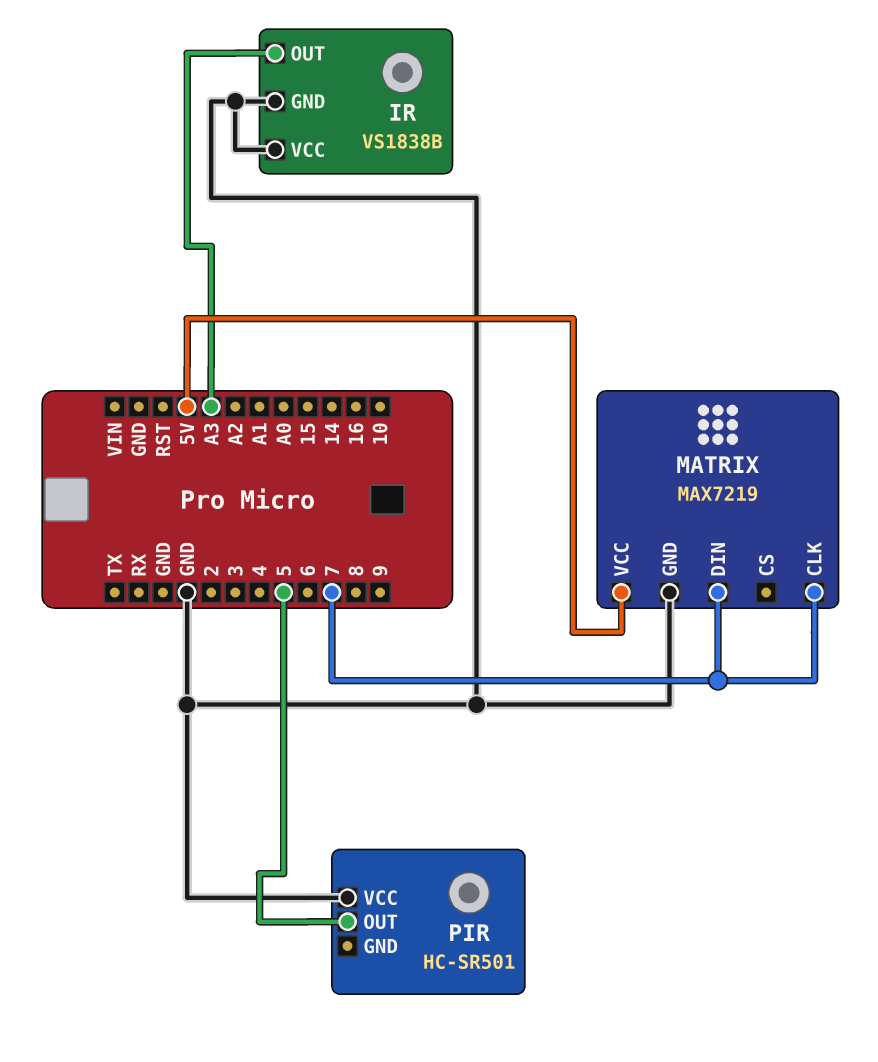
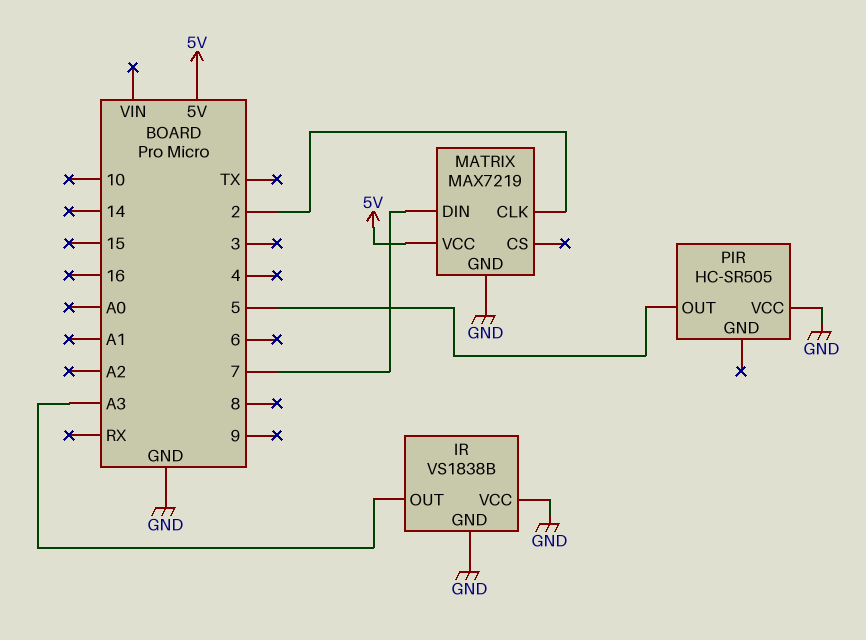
MATRIX pin CLK: 7 -> 2
PIR: HC-SR501 -> HC-SR505

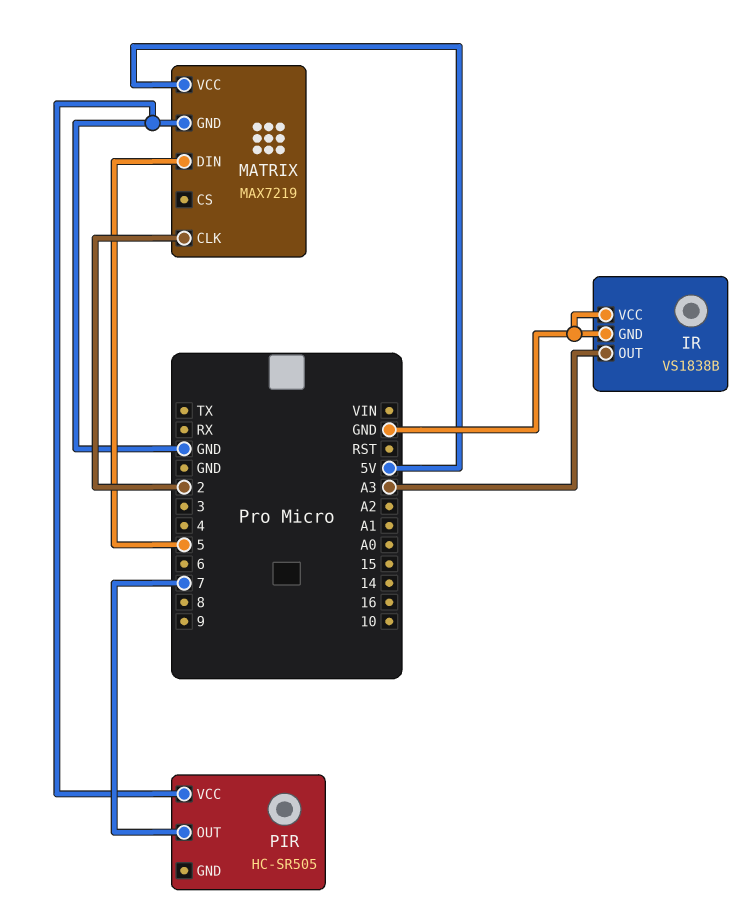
MATRIX pin DIN: 7 -> 5
PIR pin OUT: 5 -> 7

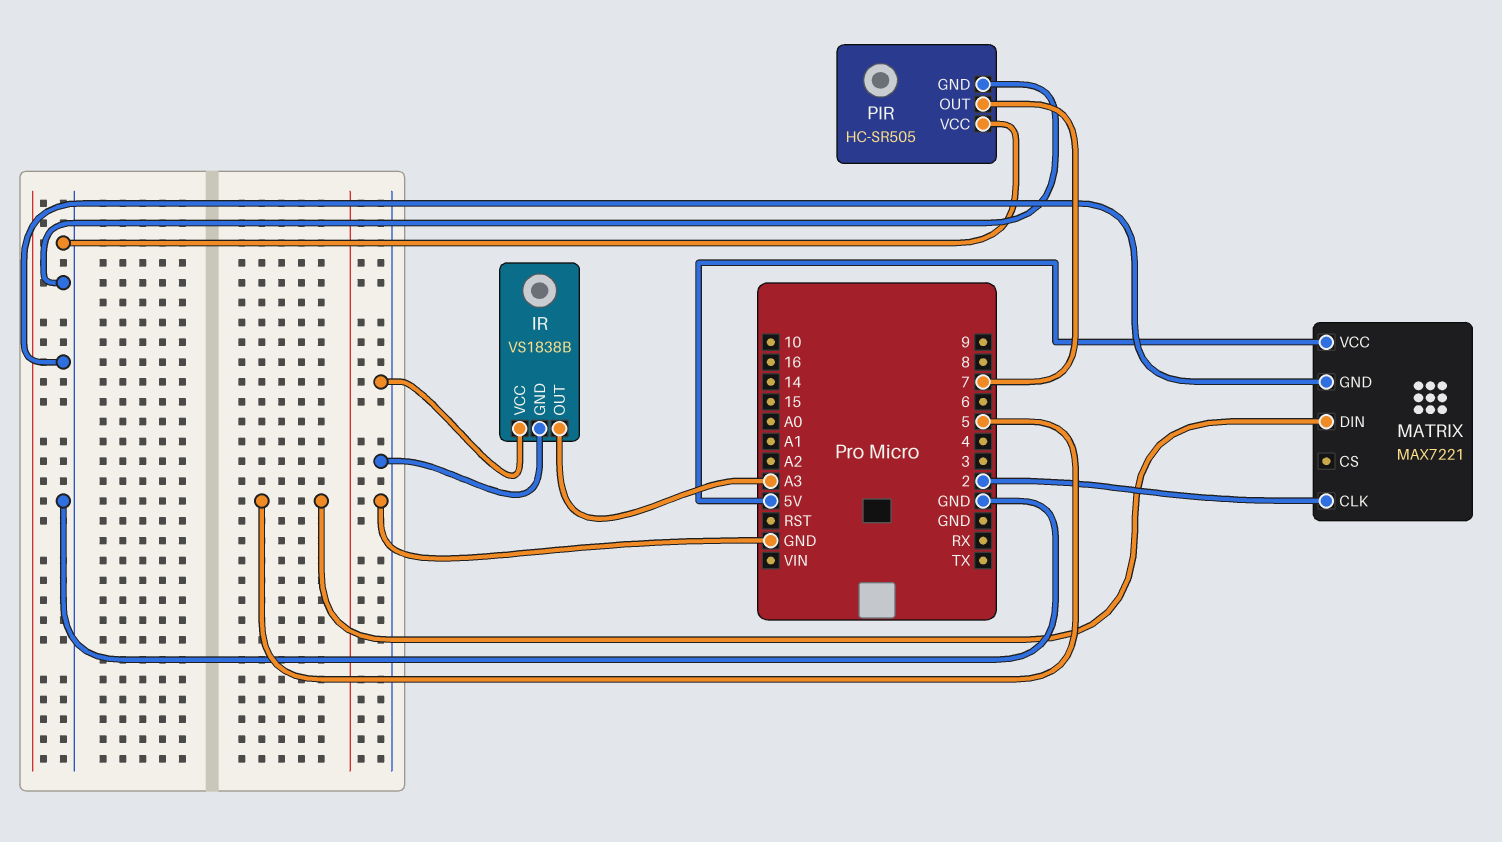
MATRIX: MAX7219 -> MAX7221
PIR pin GND: none -> GND

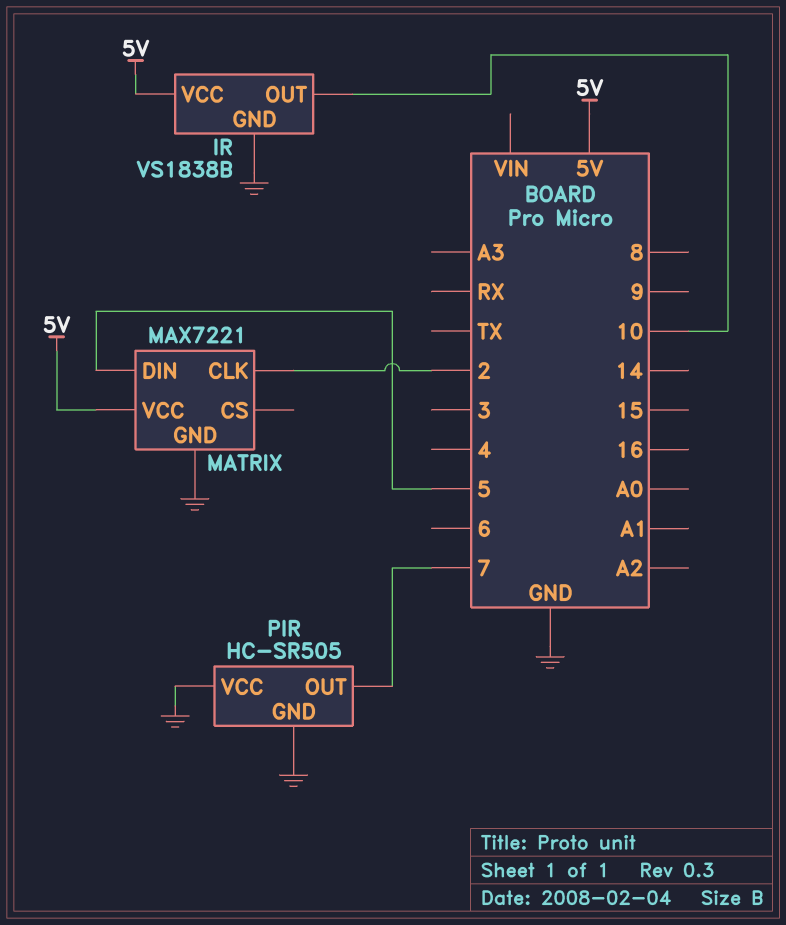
IR pin OUT: A3 -> 10
IR pin VCC: GND -> 5V

